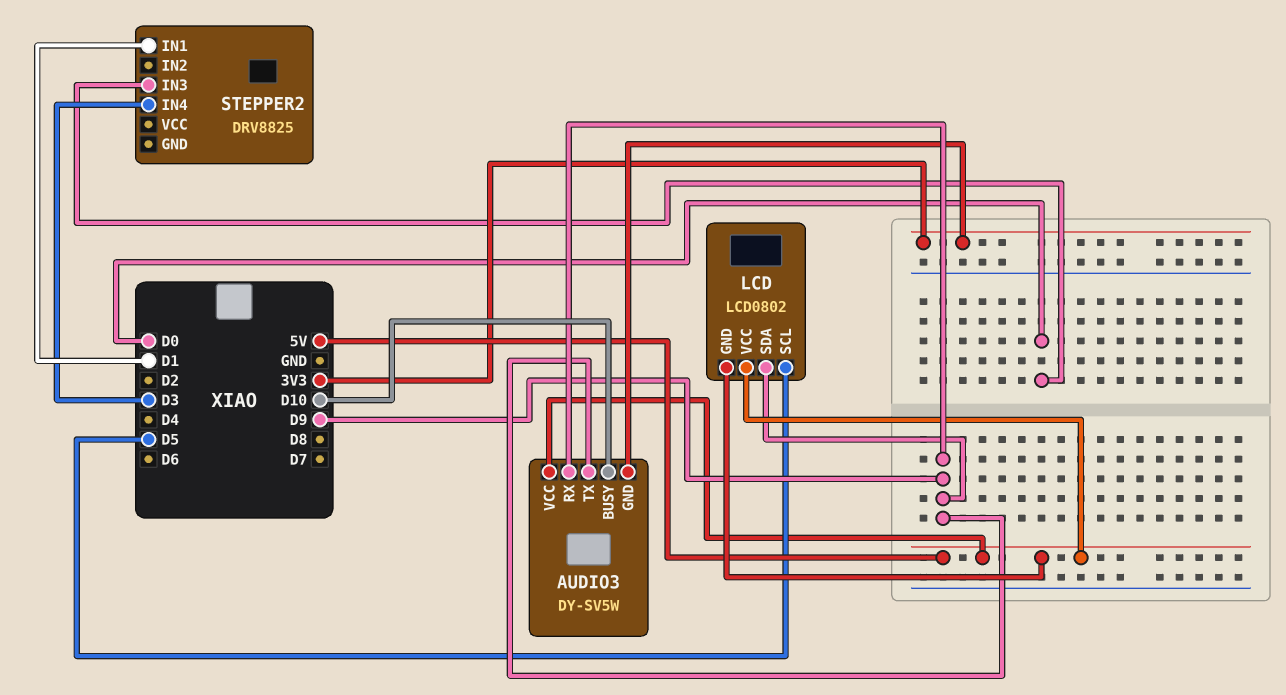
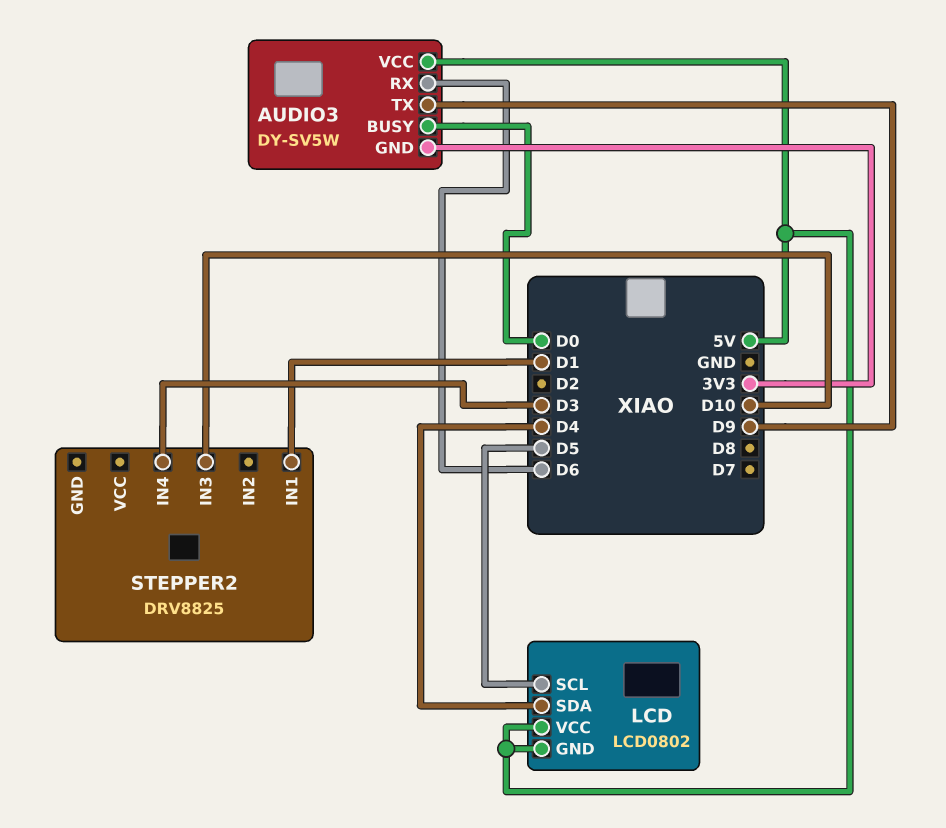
AUDIO3 pin BUSY: D10 -> D0
AUDIO3 pin RX: D9 -> D6
LCD pin SDA: D9 -> D4
STEPPER2 pin IN3: D0 -> D10

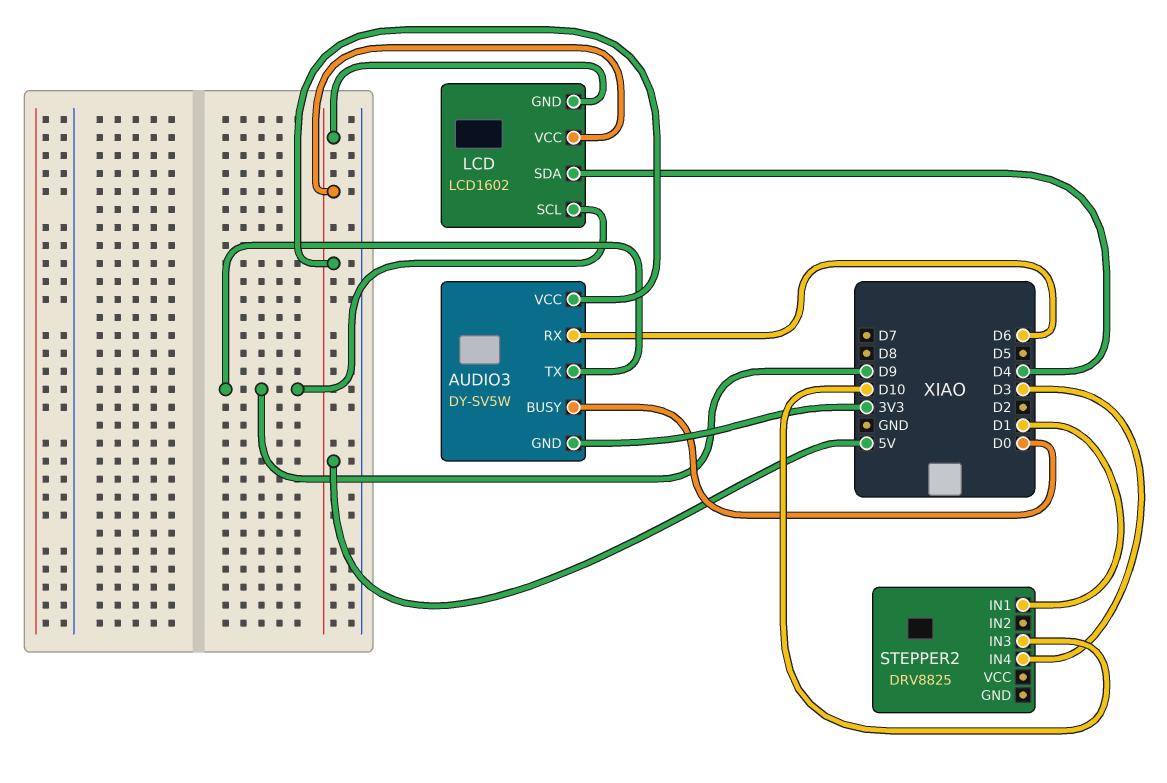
LCD: LCD0802 -> LCD1602
LCD pin SCL: D5 -> D9

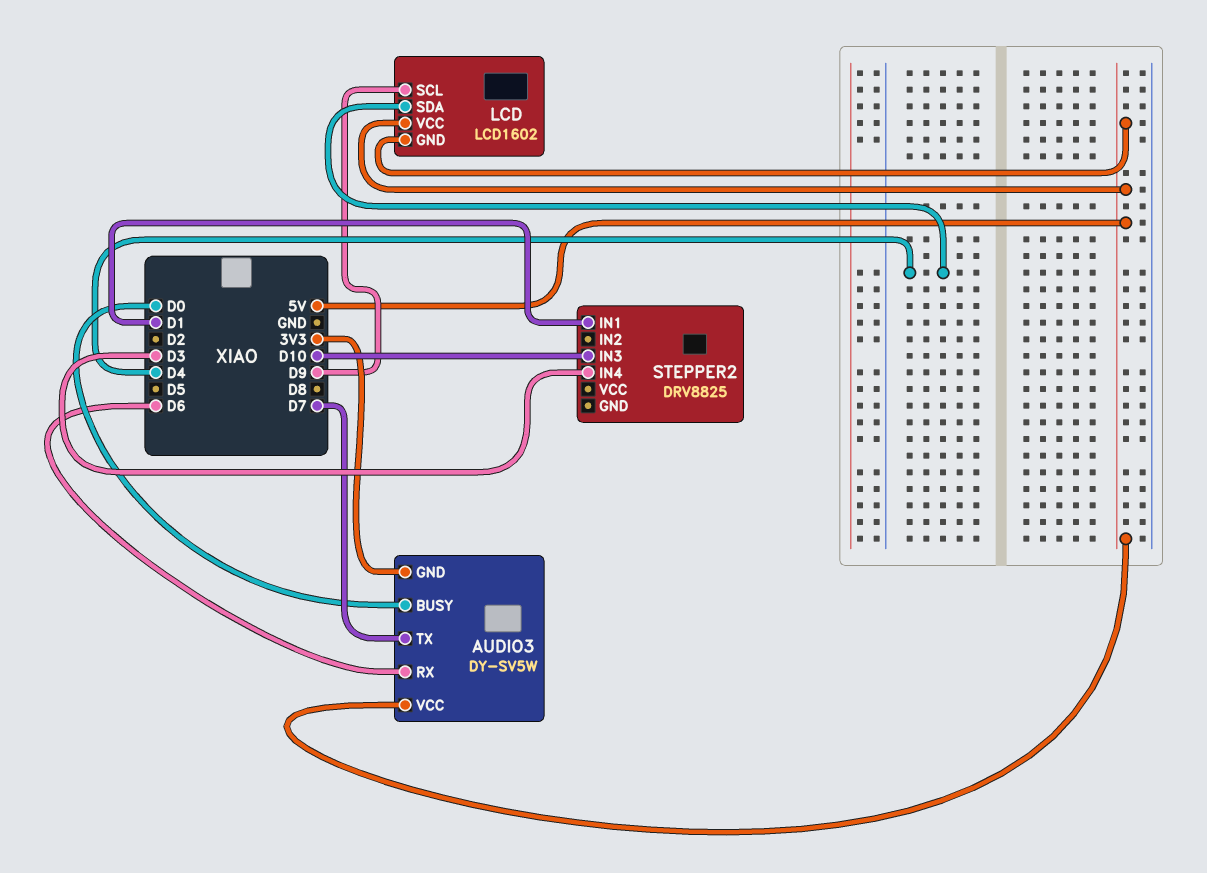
AUDIO3 pin TX: D9 -> D7

